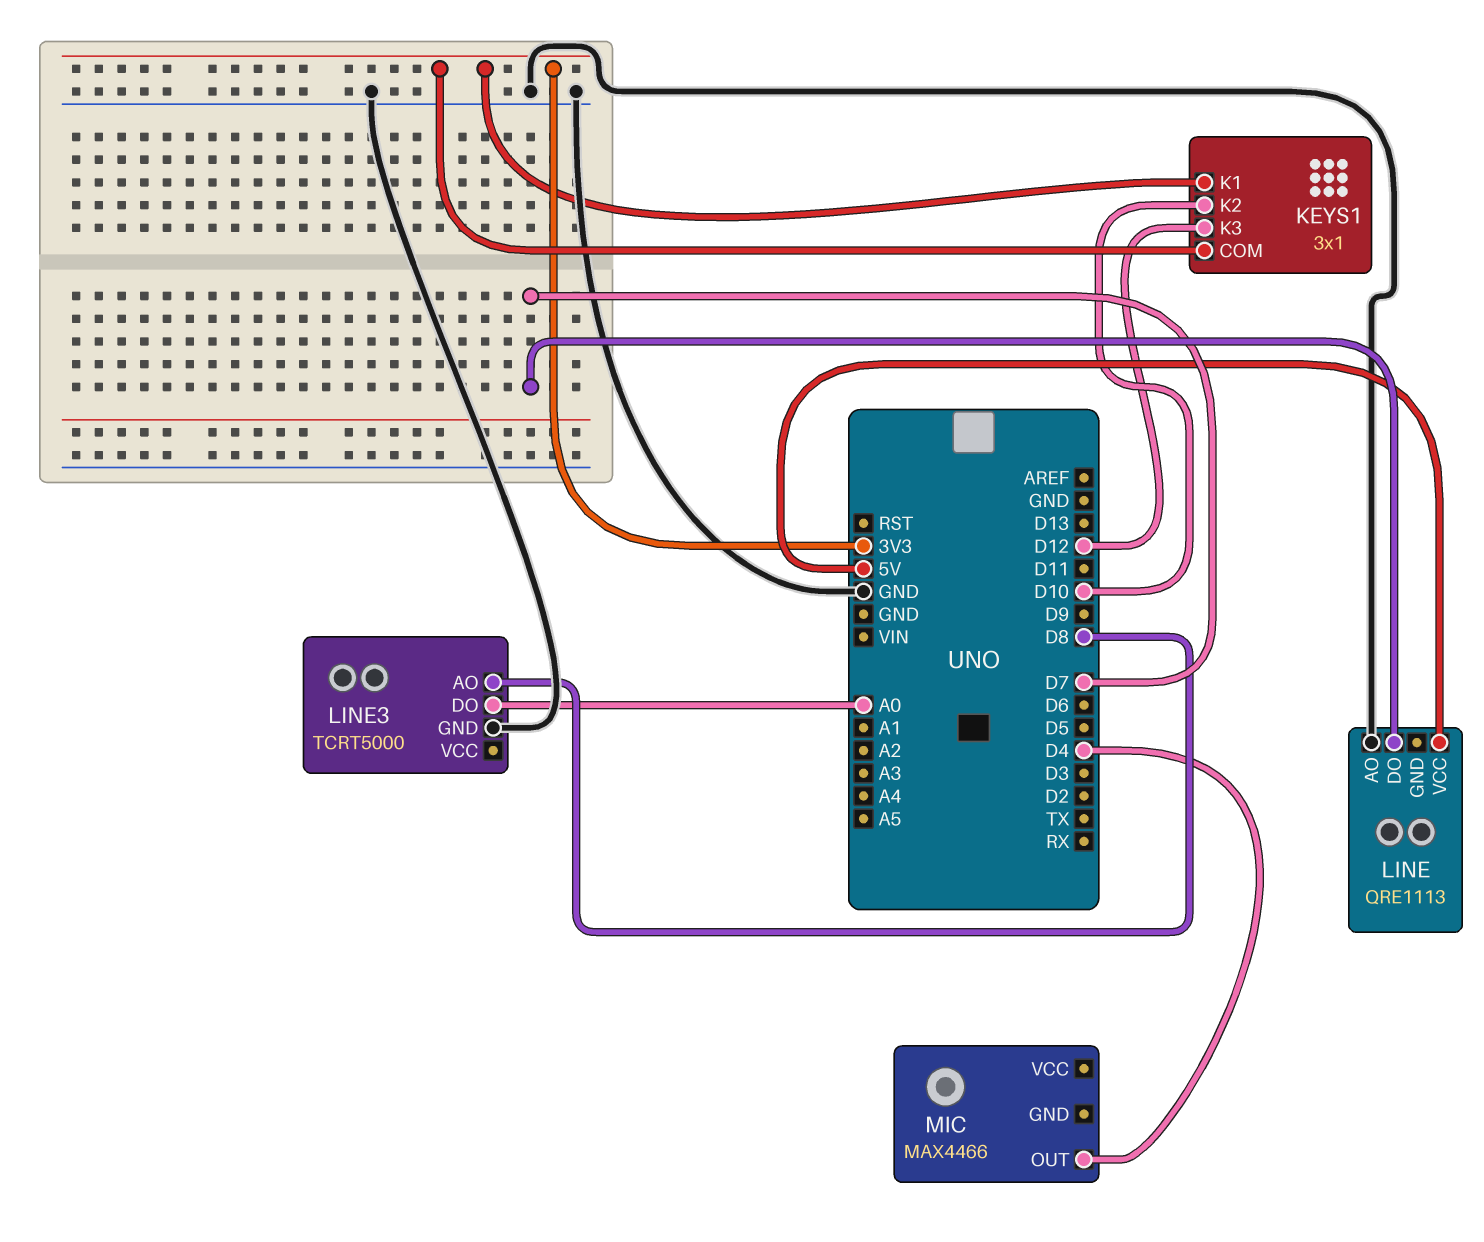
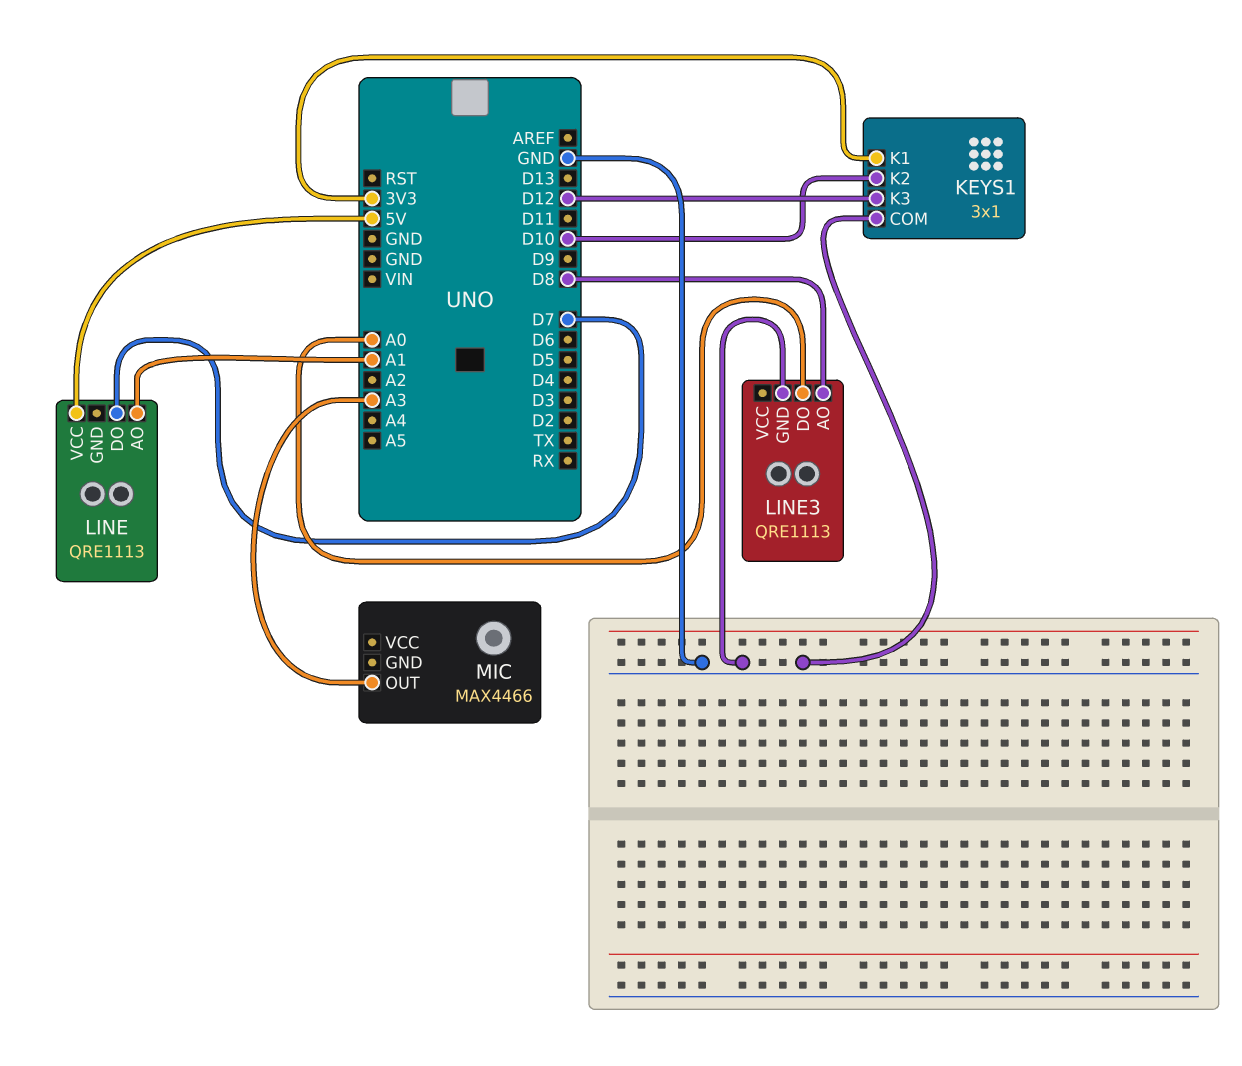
KEYS1 pin COM: 3V3 -> GND
LINE pin AO: GND -> A1
LINE3: TCRT5000 -> QRE1113
MIC pin OUT: D4 -> A3

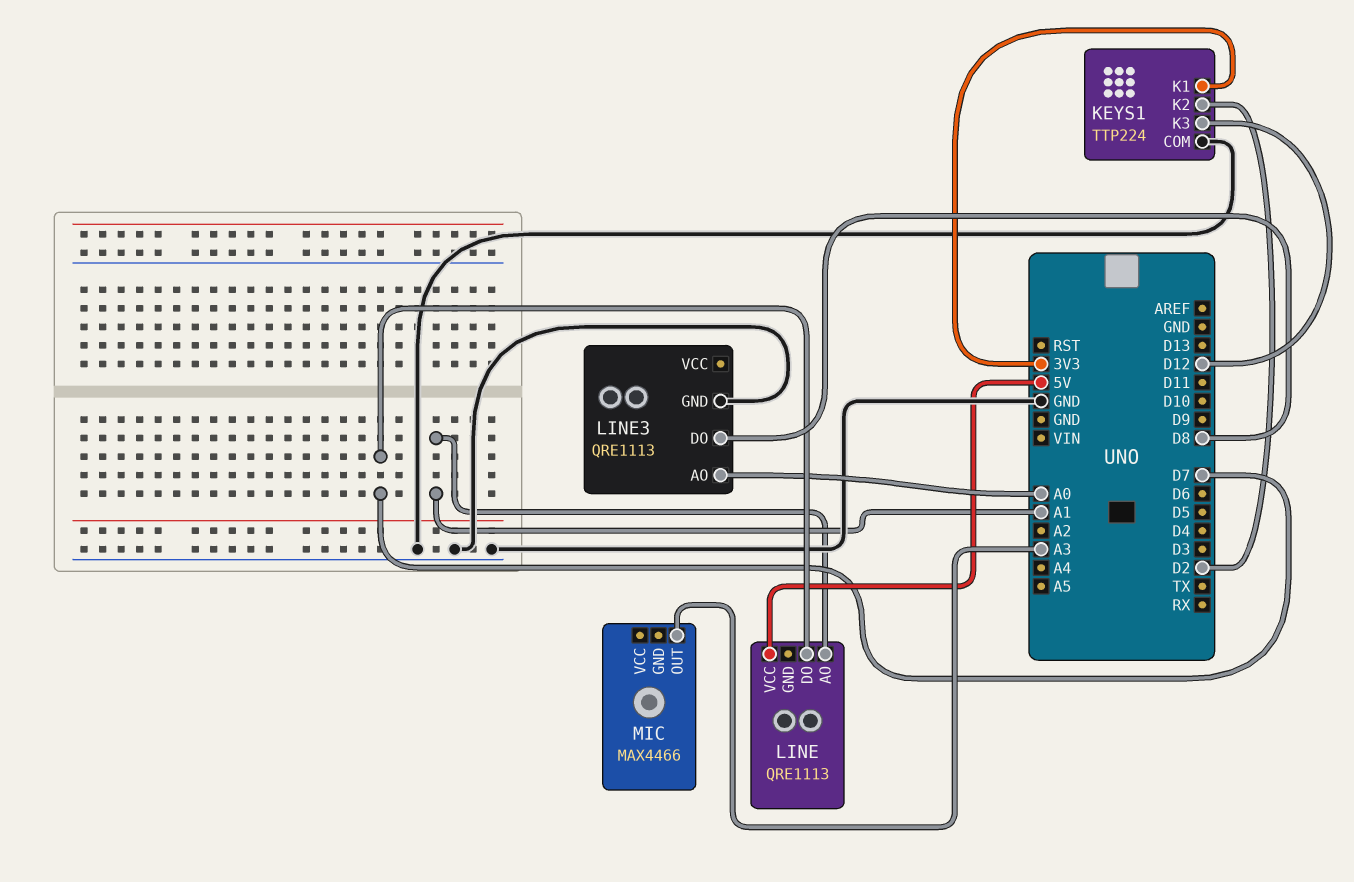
KEYS1: 3x1 -> TTP224
KEYS1 pin K2: D10 -> D2
LINE3 pin AO: D8 -> A0
LINE3 pin DO: A0 -> D8

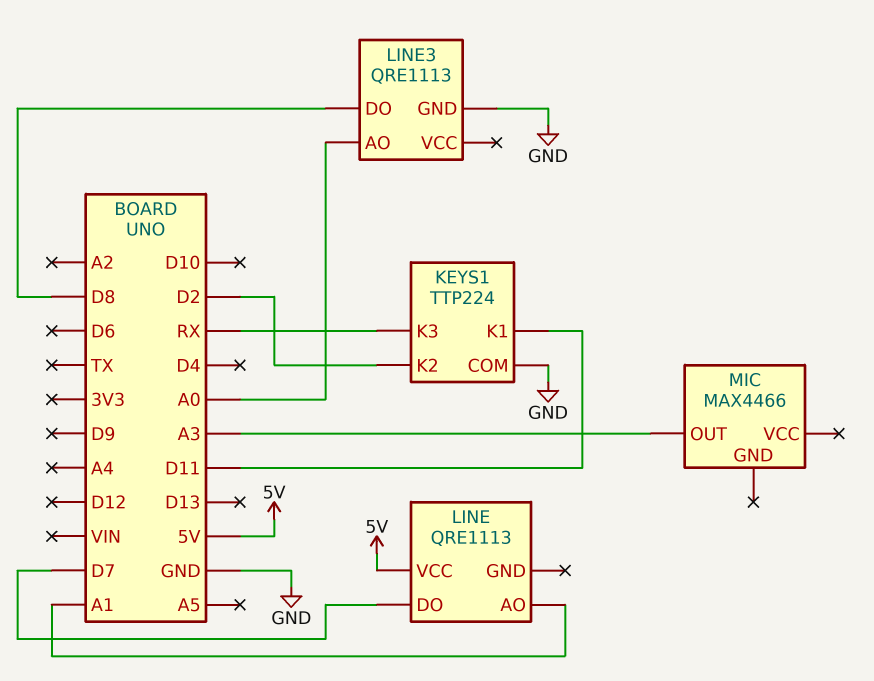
KEYS1 pin K1: 3V3 -> D11
KEYS1 pin K3: D12 -> RX

